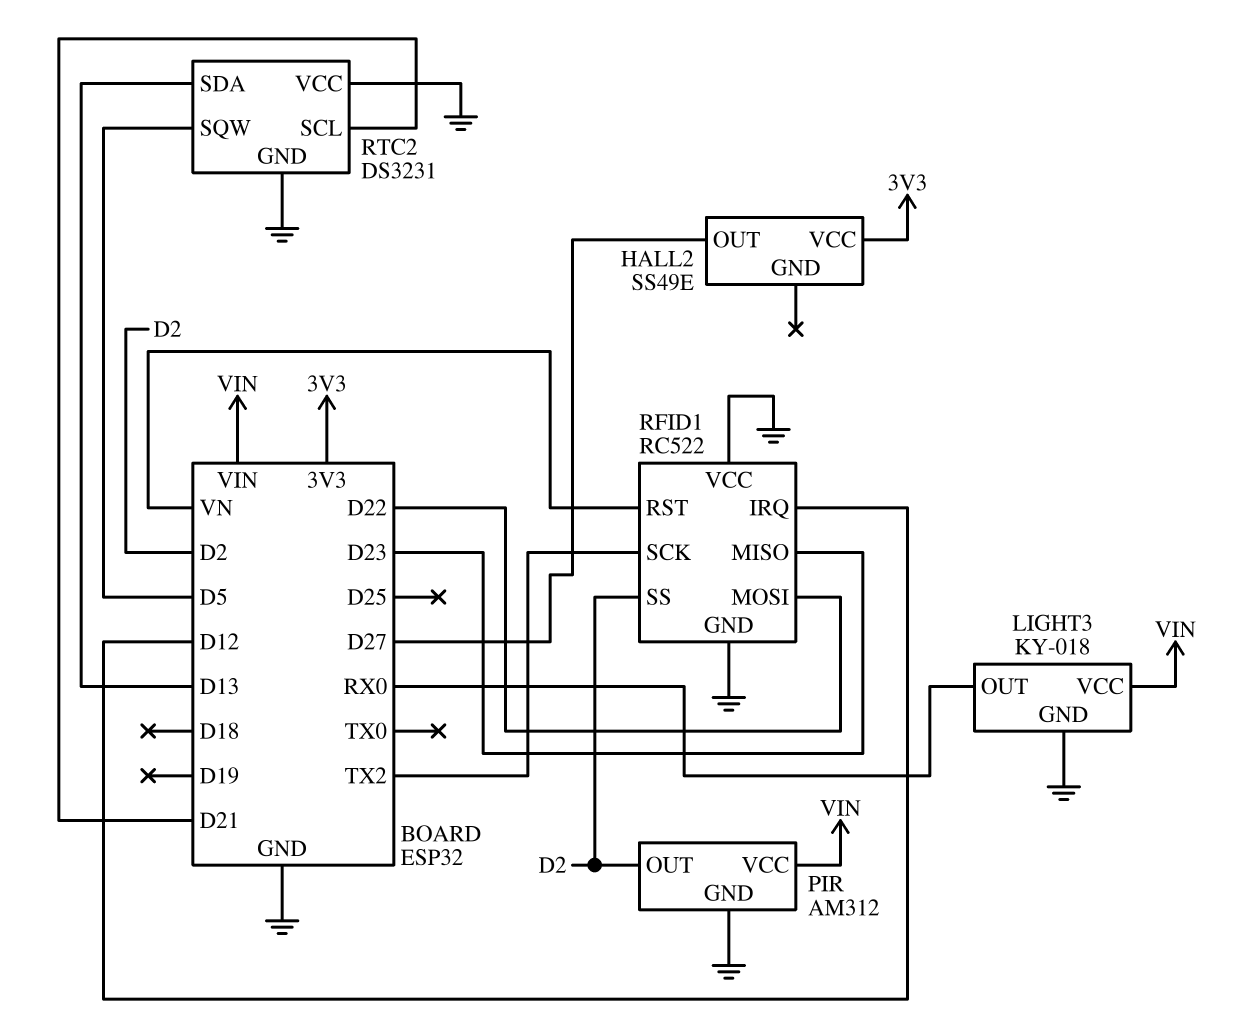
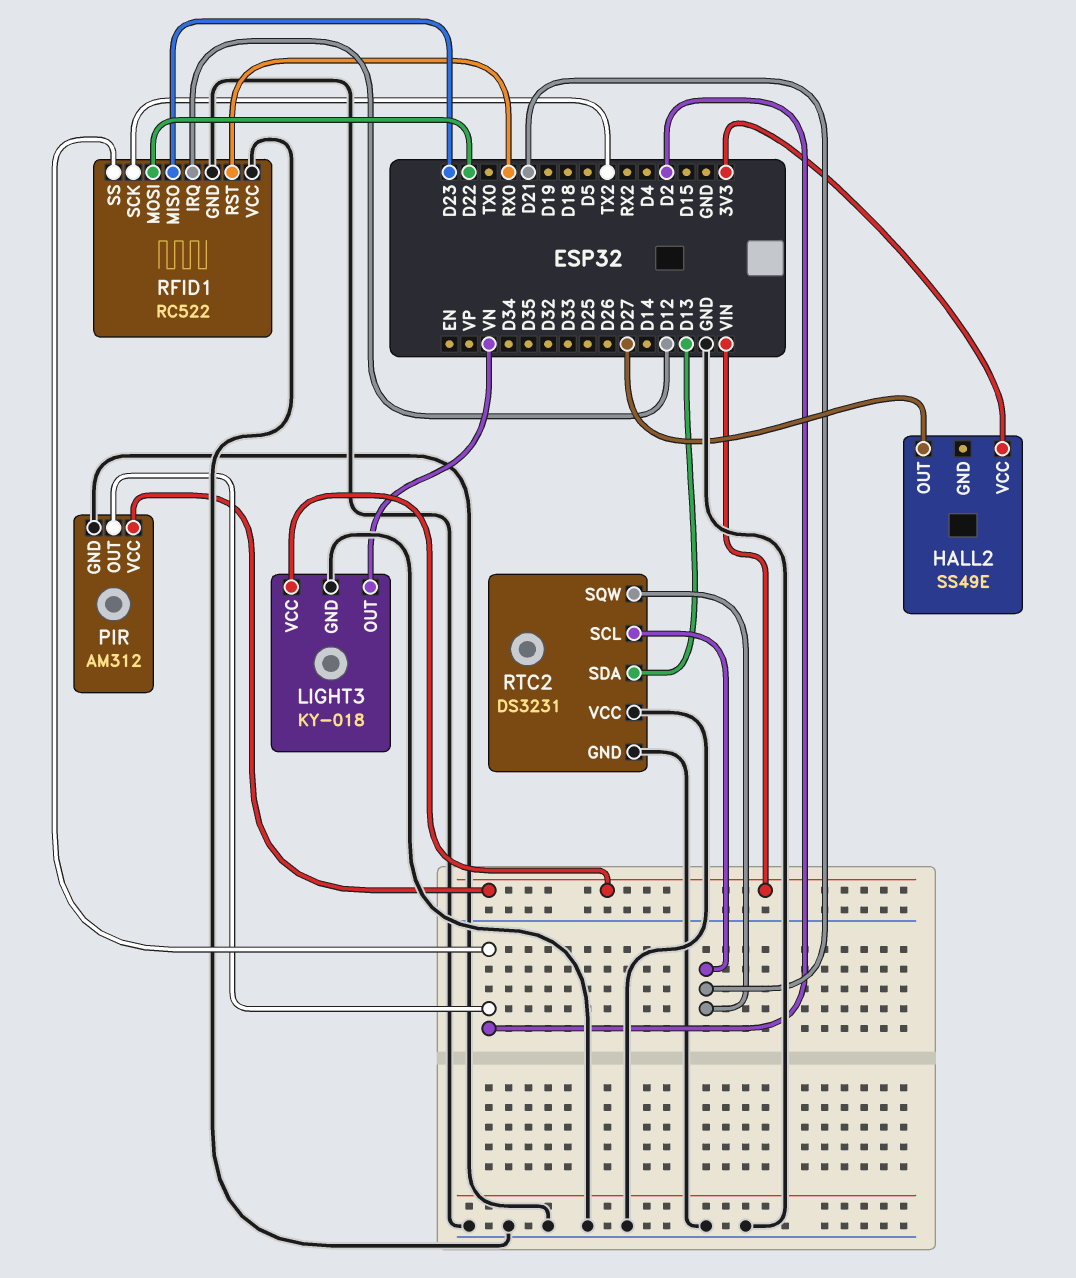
LIGHT3 pin OUT: RX0 -> VN
RFID1 pin RST: VN -> RX0
RTC2 pin SQW: D5 -> D21

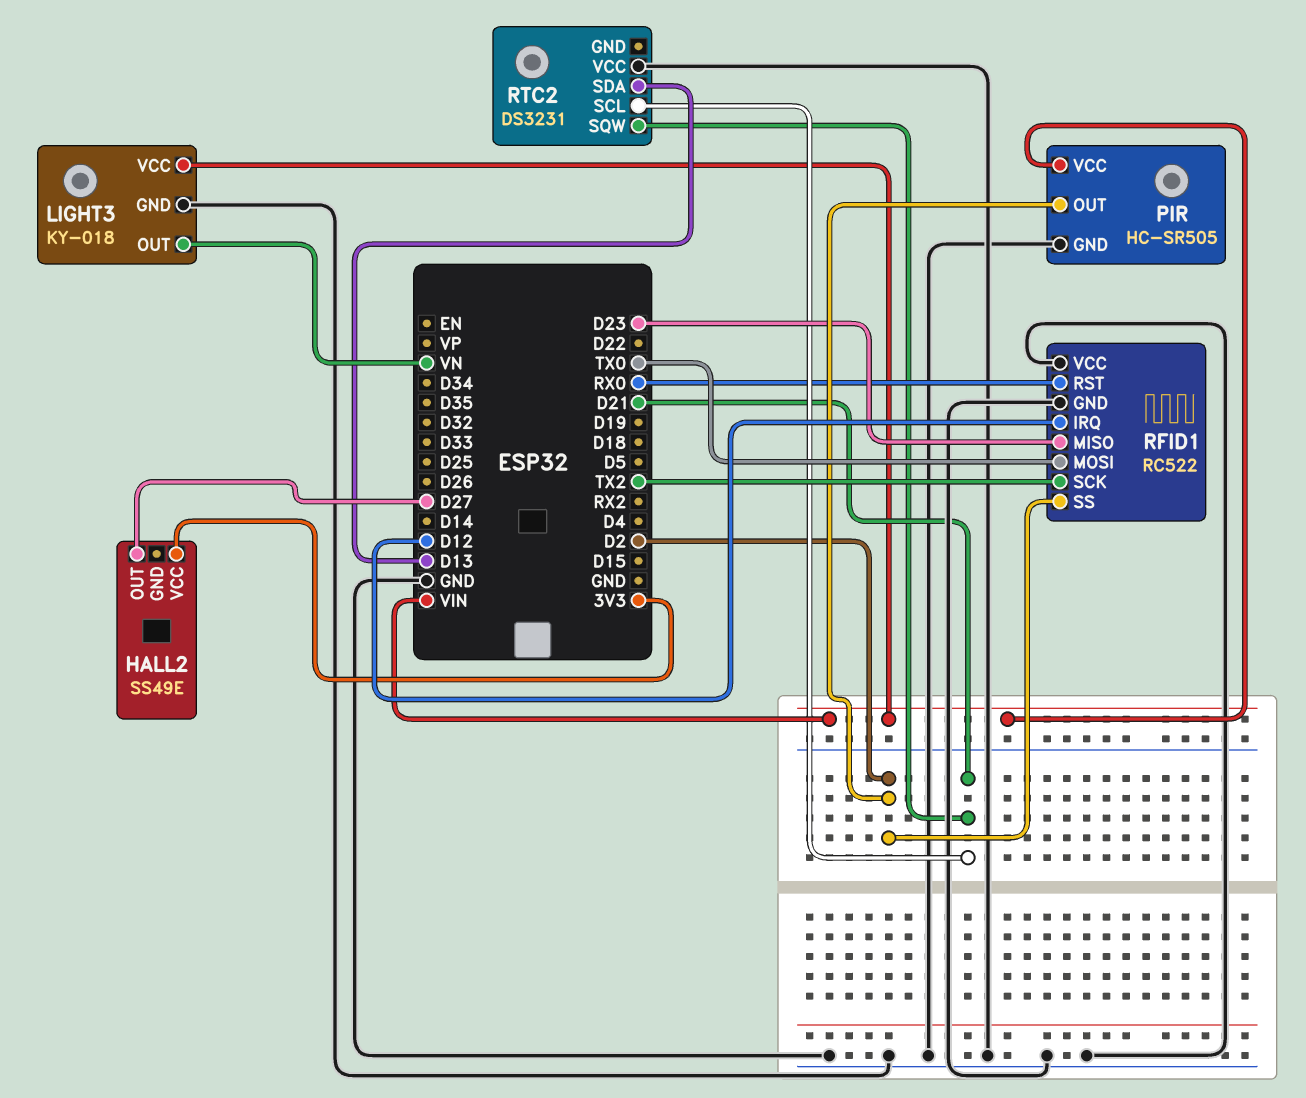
PIR: AM312 -> HC-SR505
RFID1 pin MOSI: D22 -> TX0
RTC2 pin GND: GND -> none

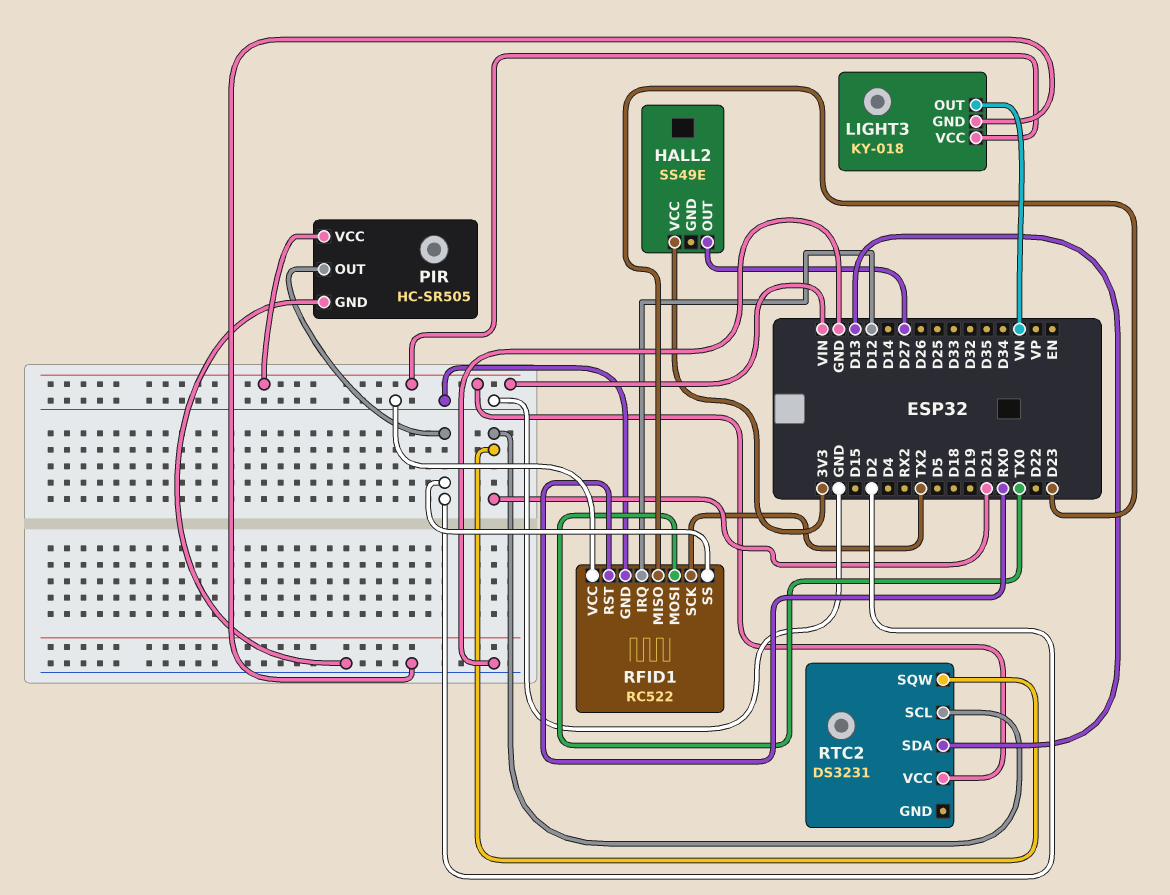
RTC2 pin VCC: GND -> VIN

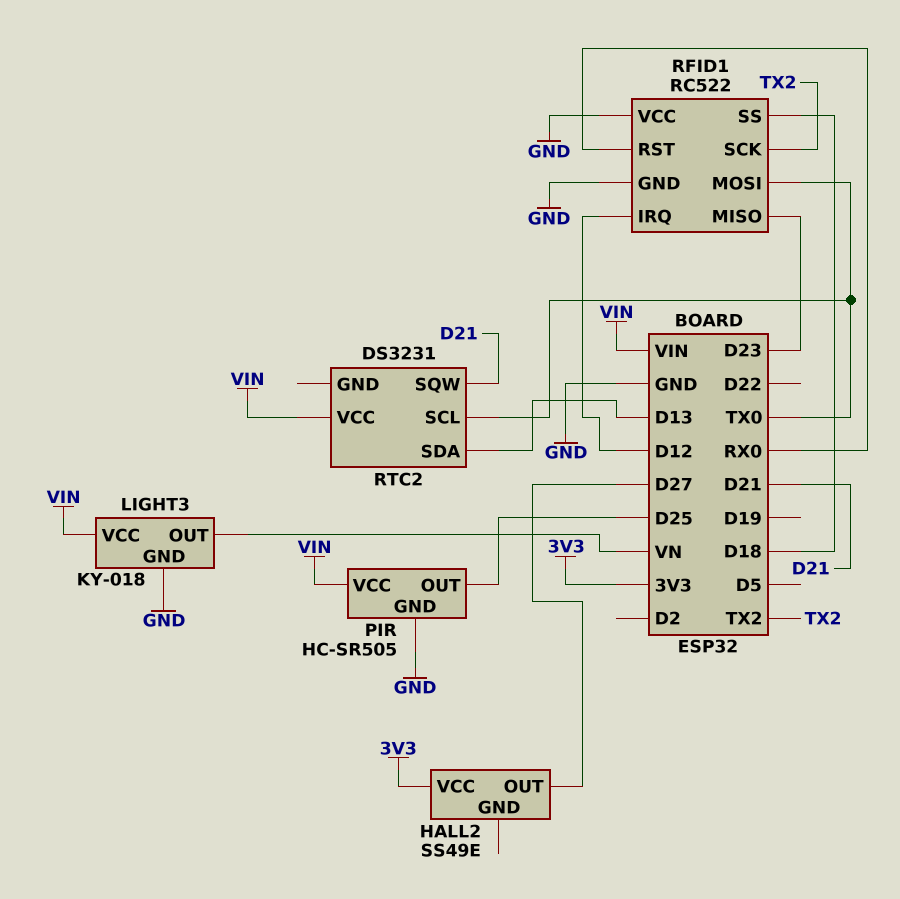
PIR pin OUT: D2 -> D25
RFID1 pin SS: D2 -> D18
RTC2 pin SCL: D21 -> TX0

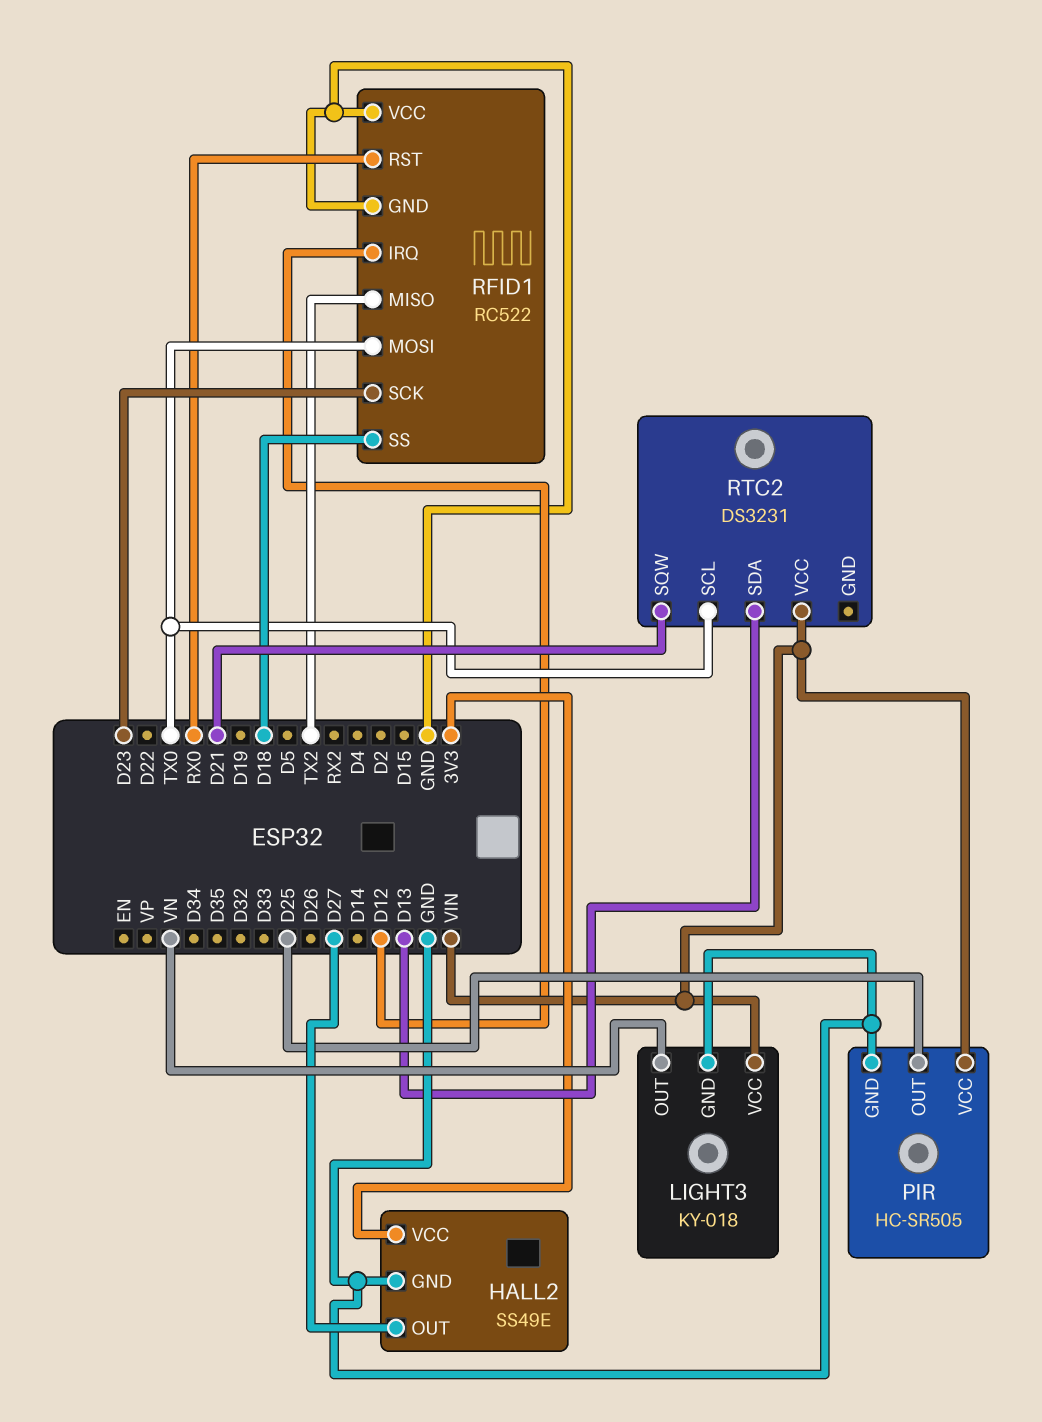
HALL2 pin GND: none -> GND
RFID1 pin MISO: D23 -> TX2
RFID1 pin SCK: TX2 -> D23

